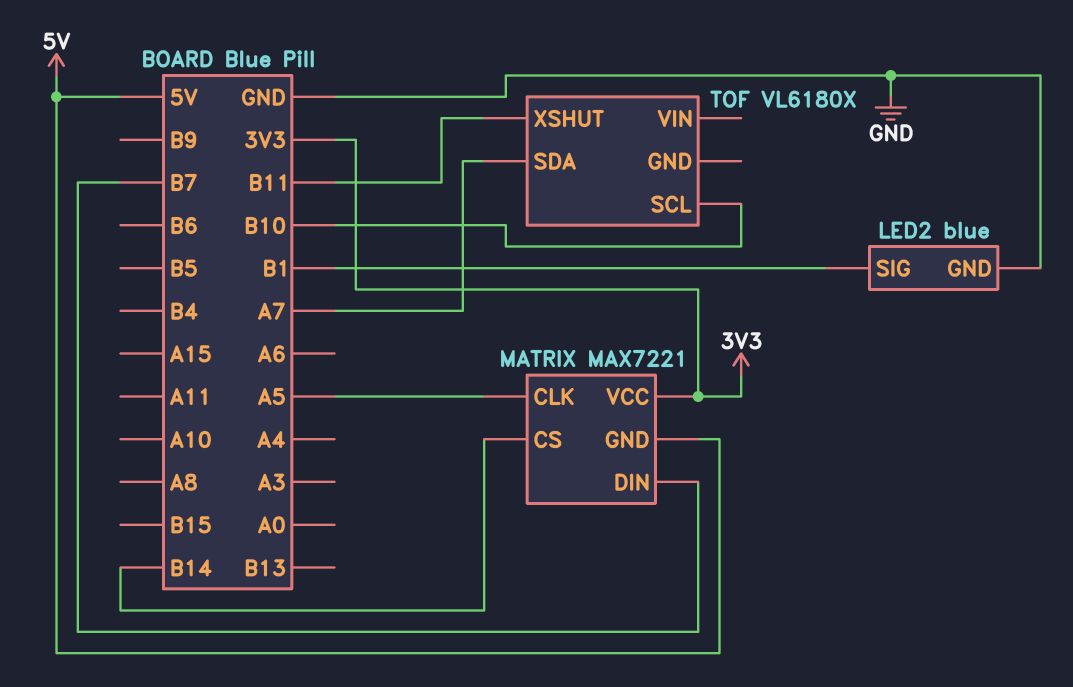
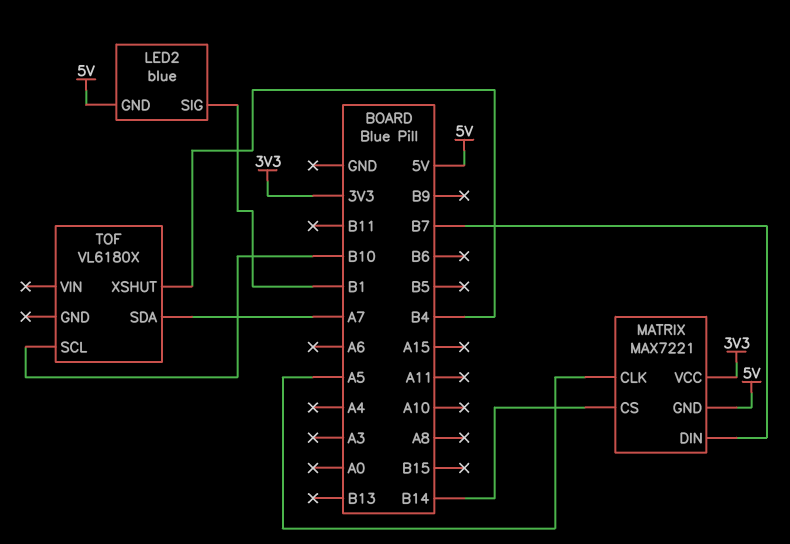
LED2 pin GND: GND -> 5V
TOF pin XSHUT: B11 -> B4

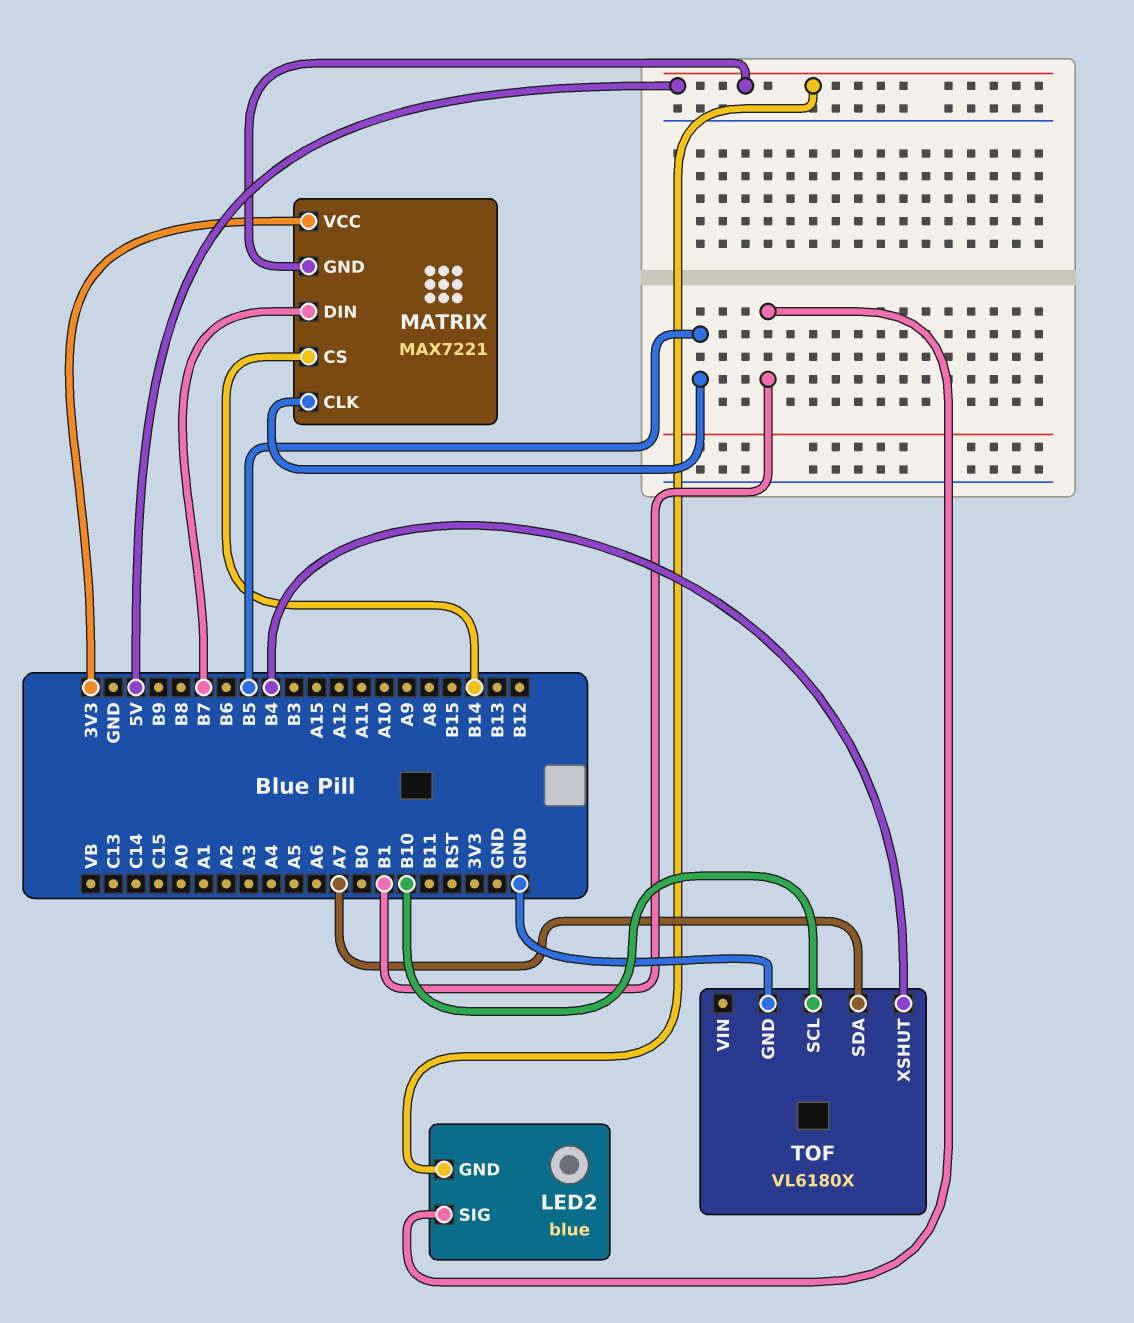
MATRIX pin CLK: A5 -> B5
TOF pin GND: none -> GND

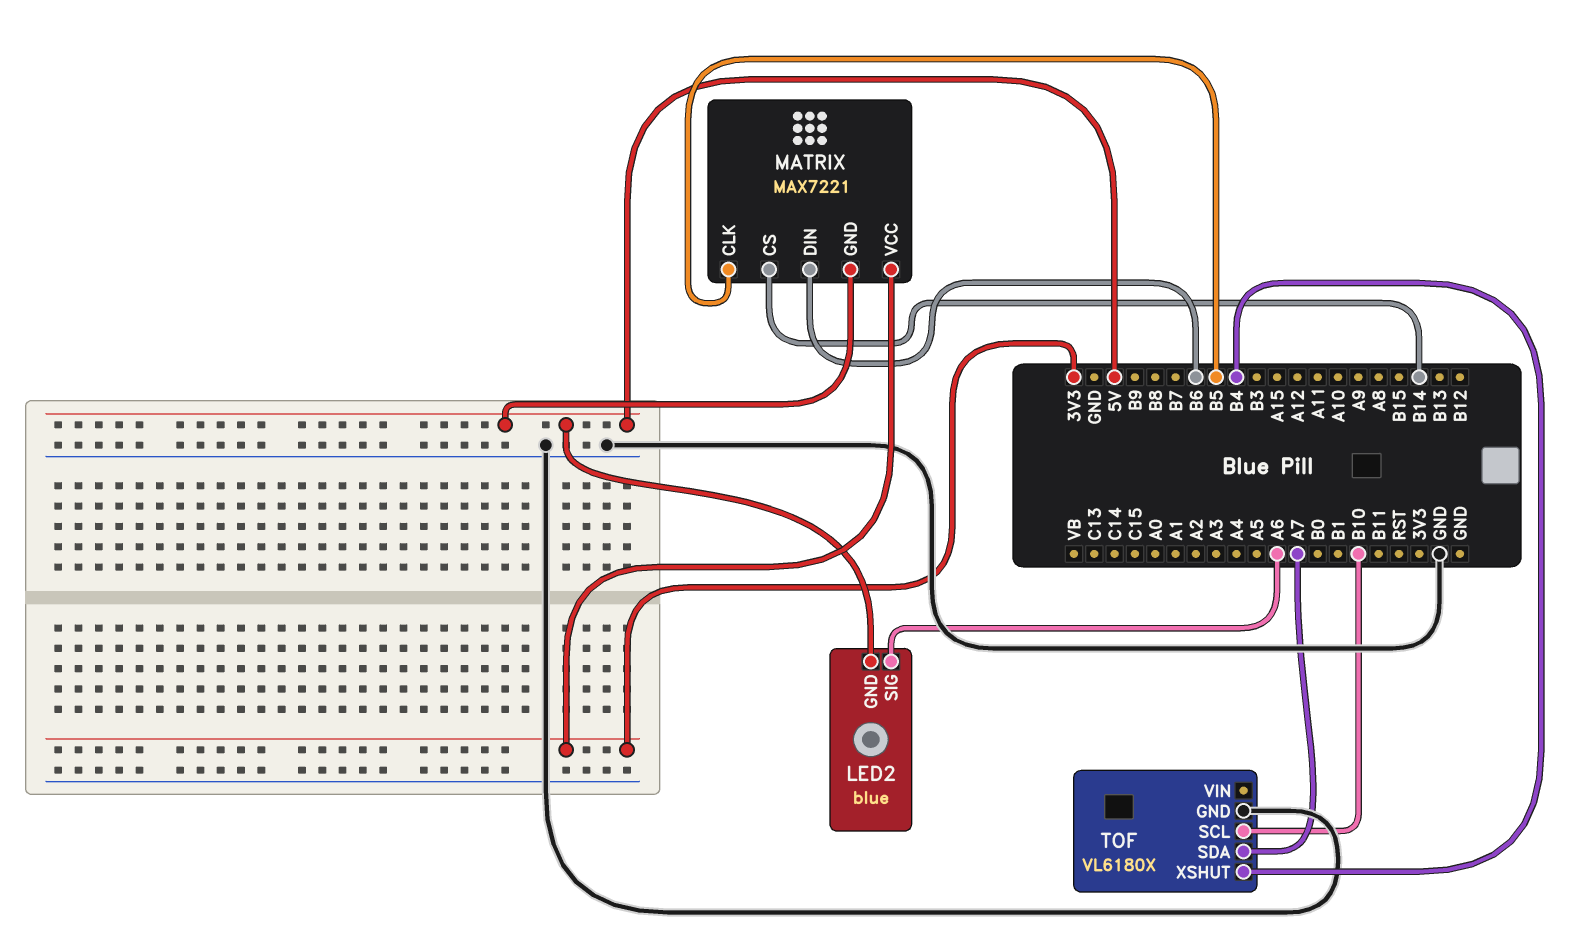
LED2 pin SIG: B1 -> A6
MATRIX pin DIN: B7 -> B6

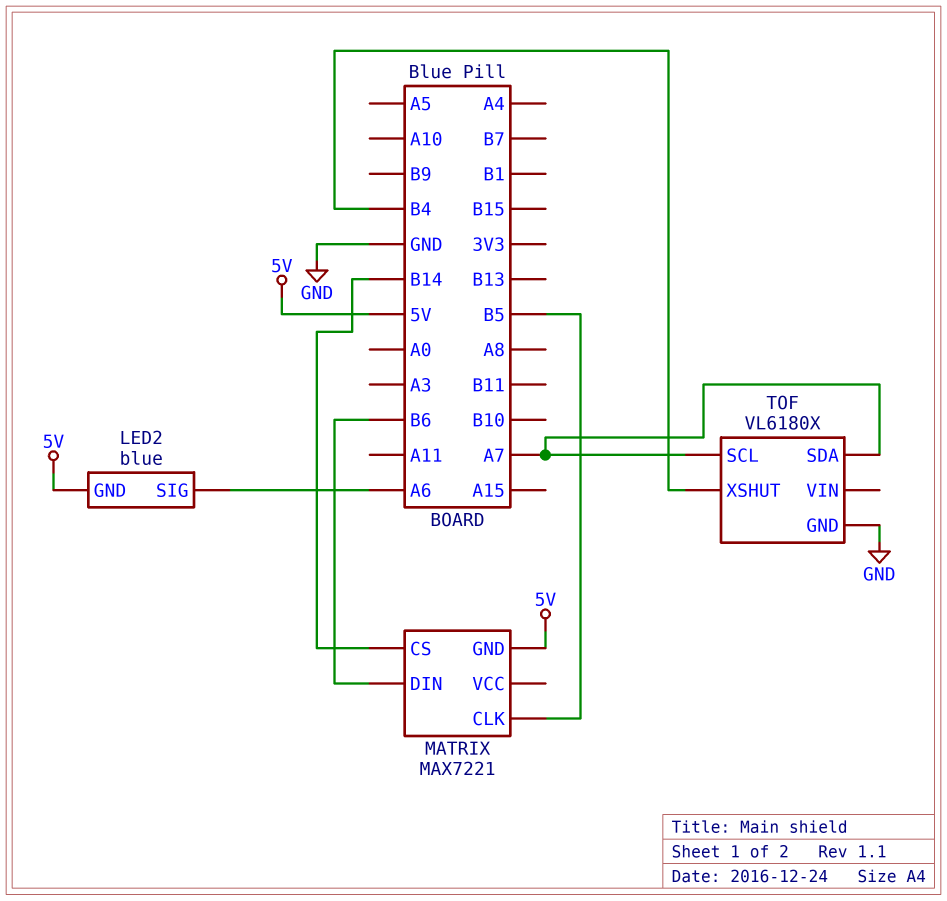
MATRIX pin VCC: 3V3 -> none
TOF pin SCL: B10 -> A7

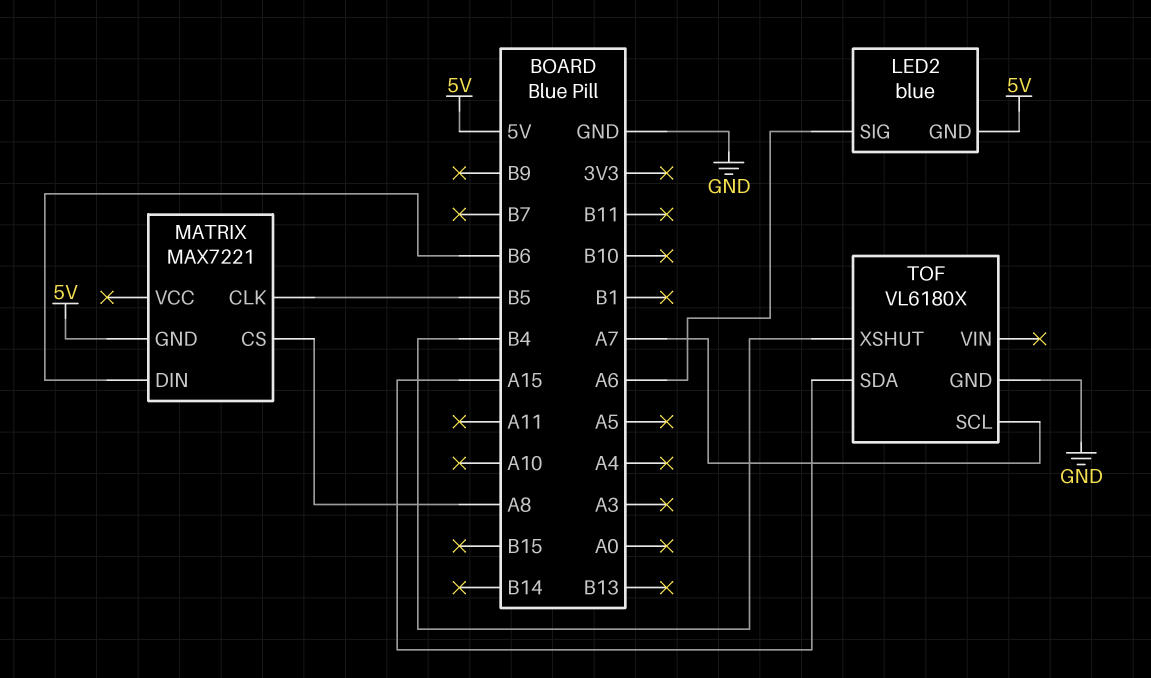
MATRIX pin CS: B14 -> A8
TOF pin SDA: A7 -> A15

